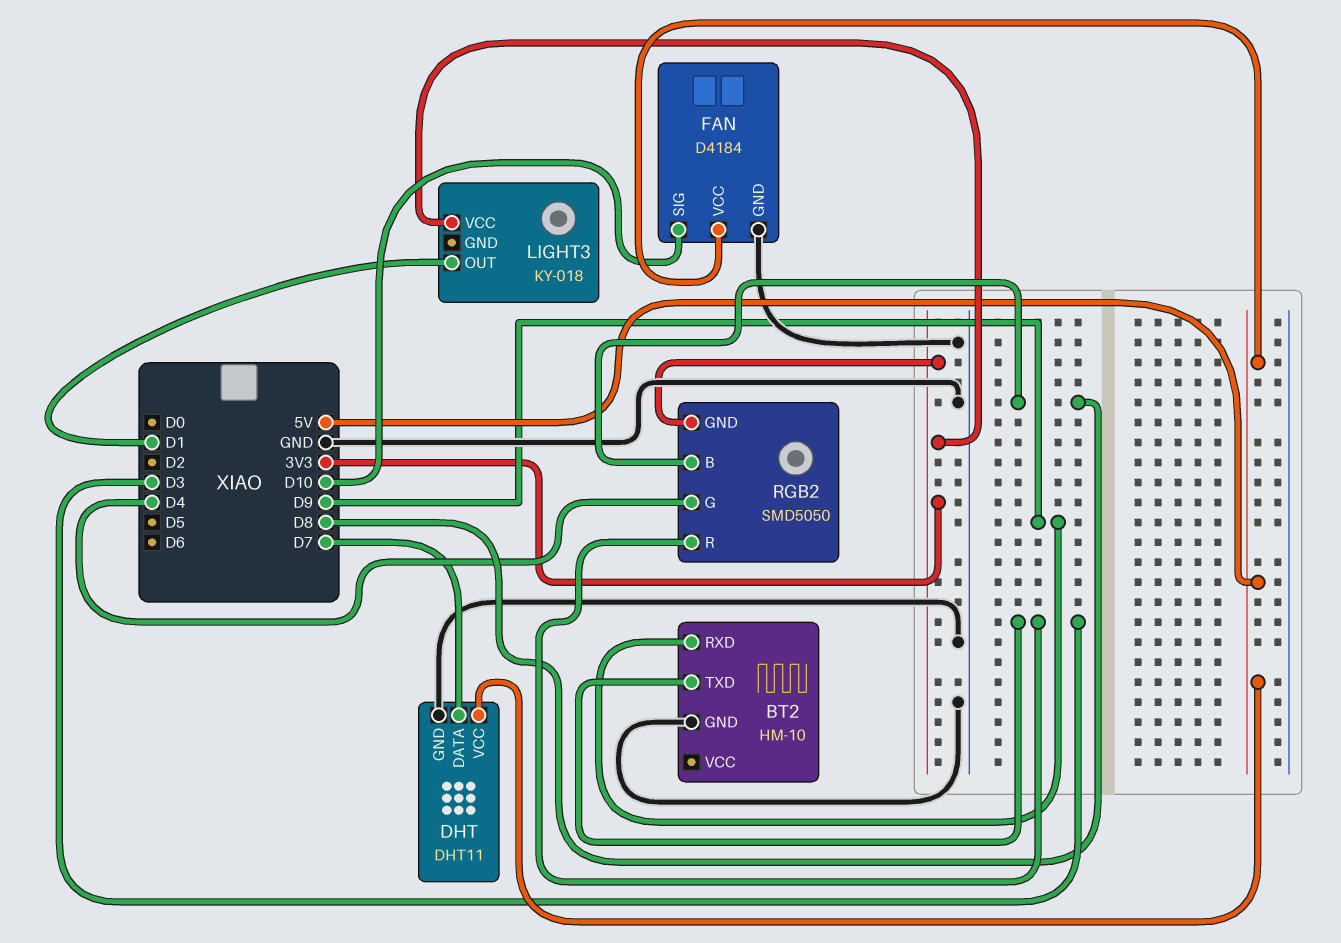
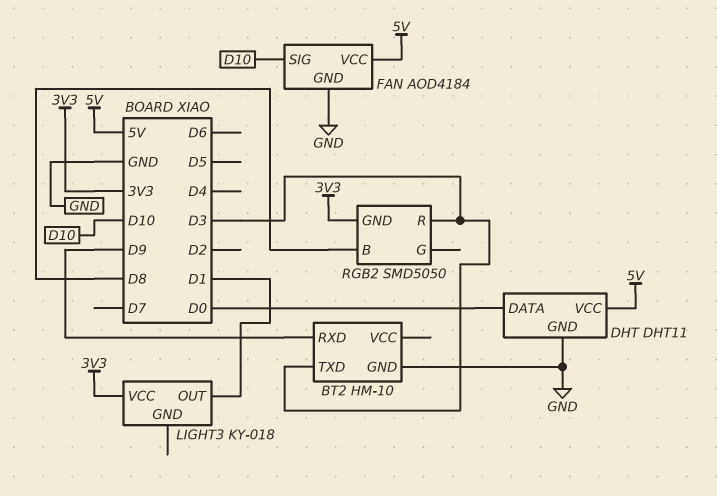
DHT pin DATA: D7 -> D0
FAN: D4184 -> AOD4184
RGB2 pin G: D4 -> none

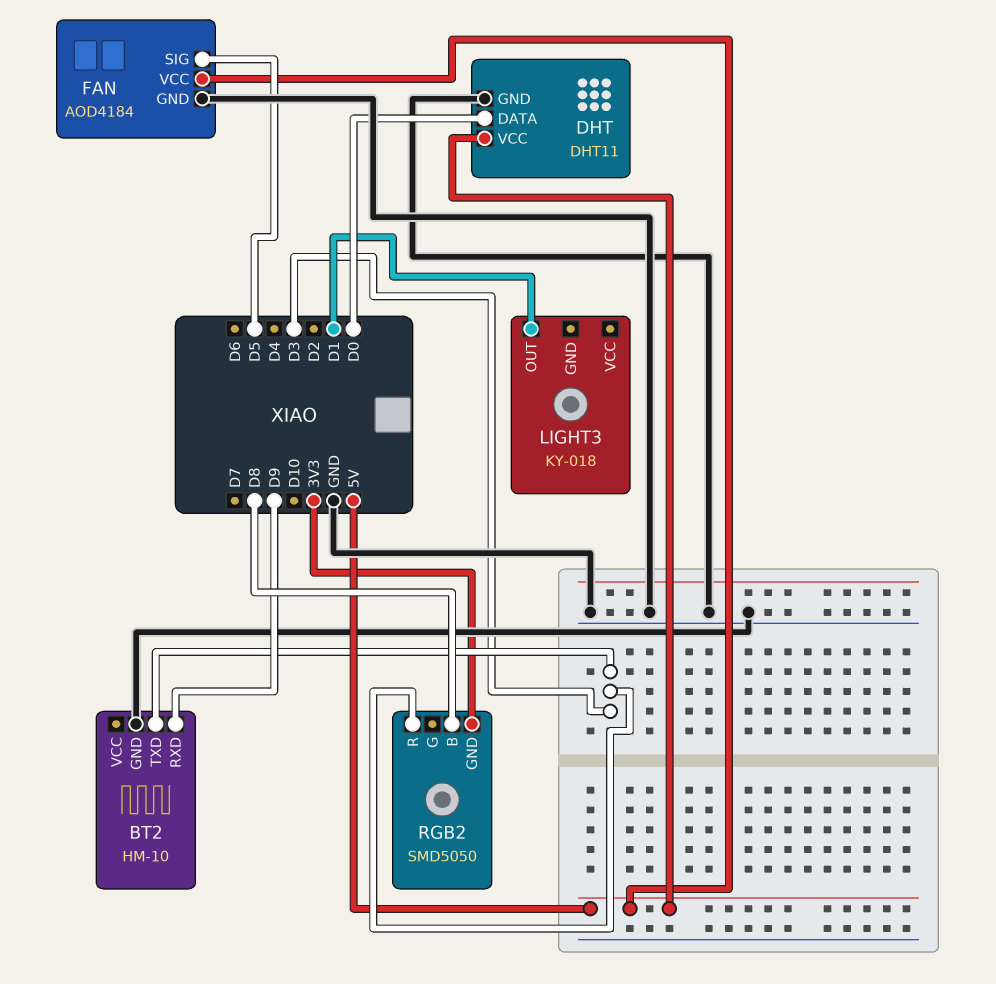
FAN pin SIG: D10 -> D5
LIGHT3 pin VCC: 3V3 -> none

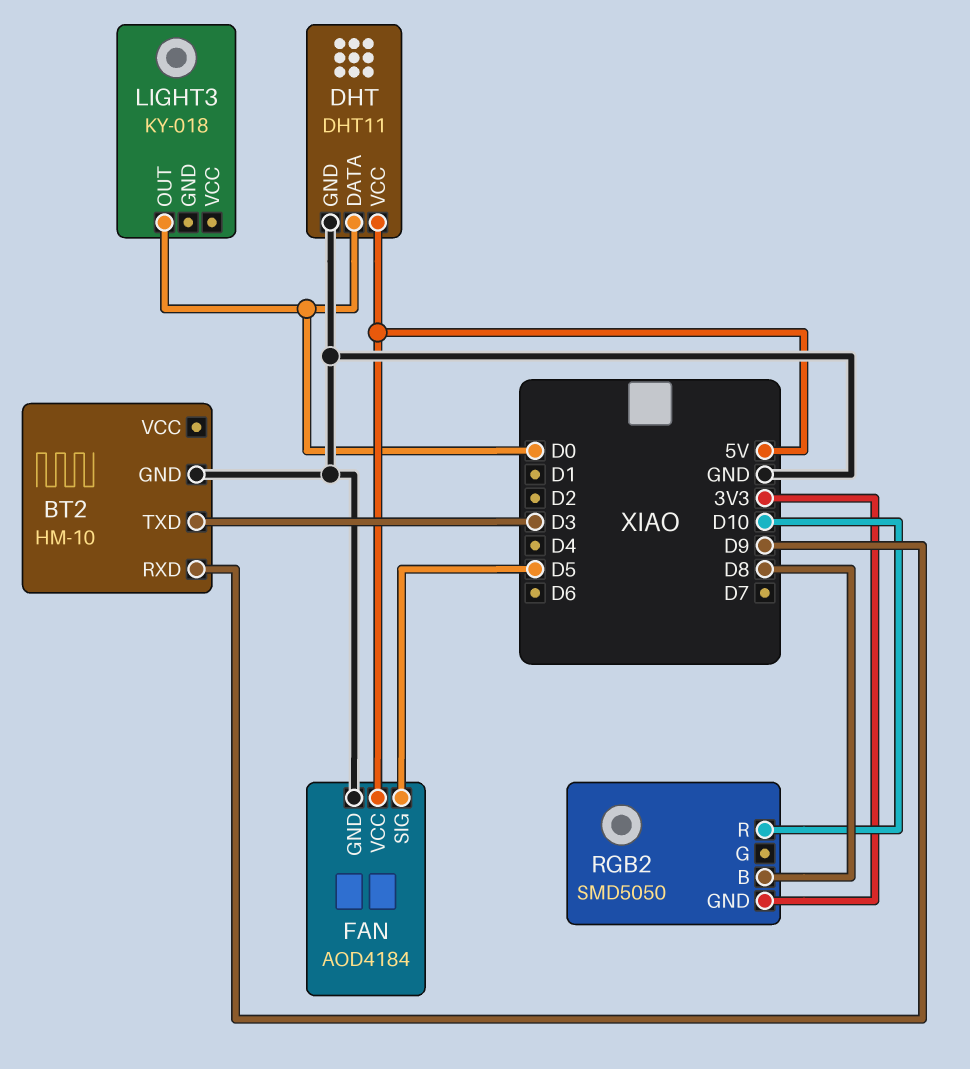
LIGHT3 pin OUT: D1 -> D0
RGB2 pin R: D3 -> D10

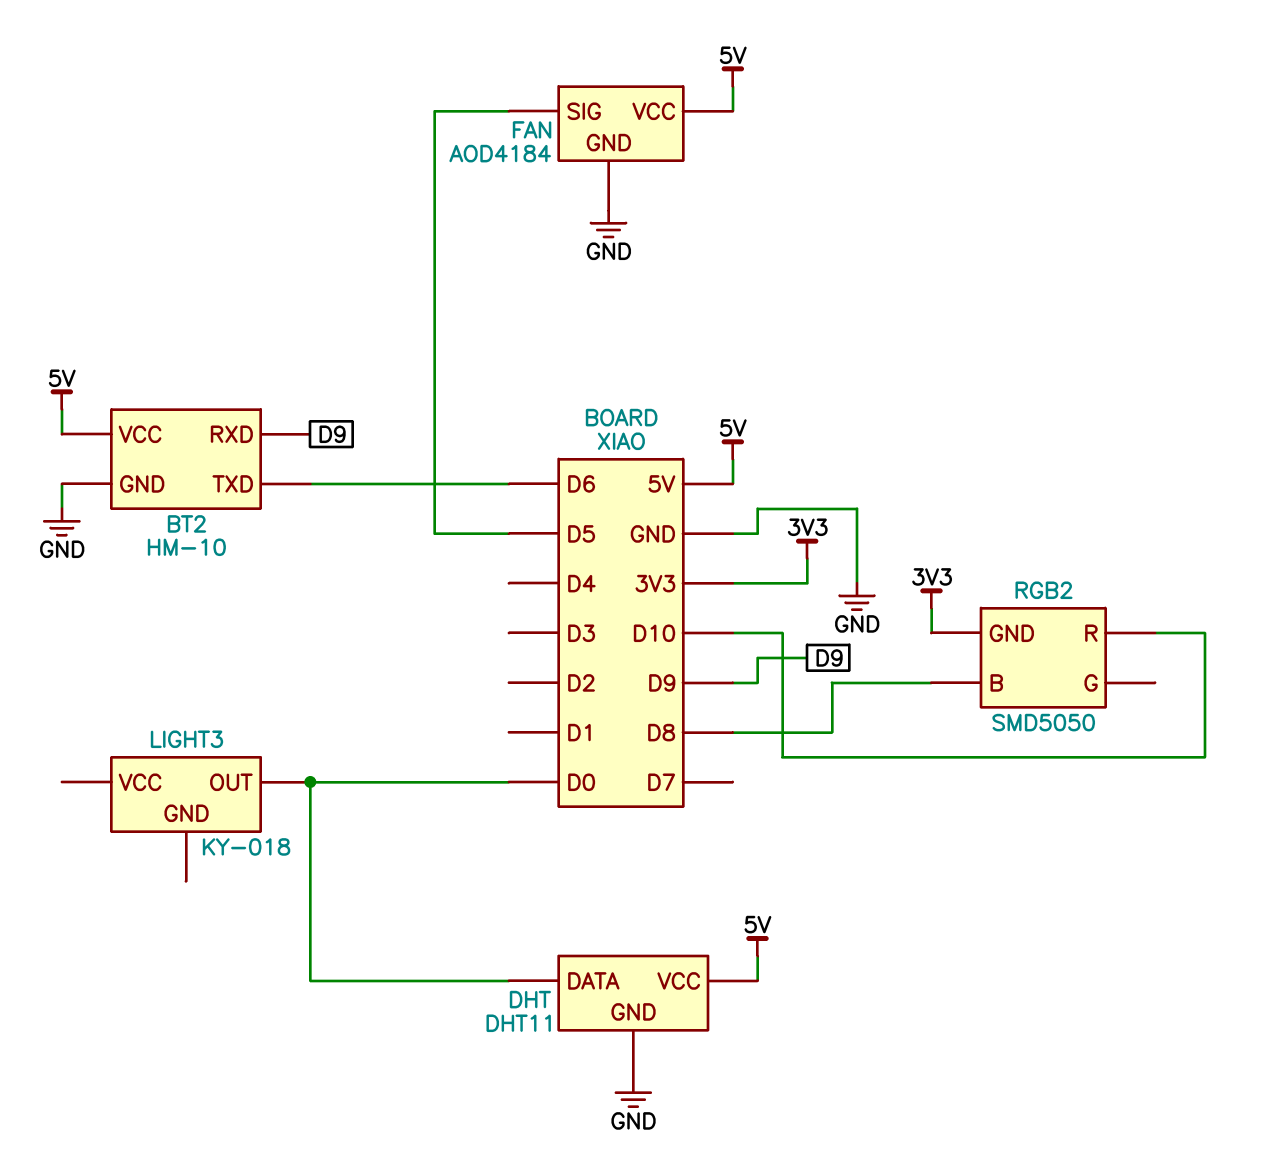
BT2 pin TXD: D3 -> D6
BT2 pin VCC: none -> 5V

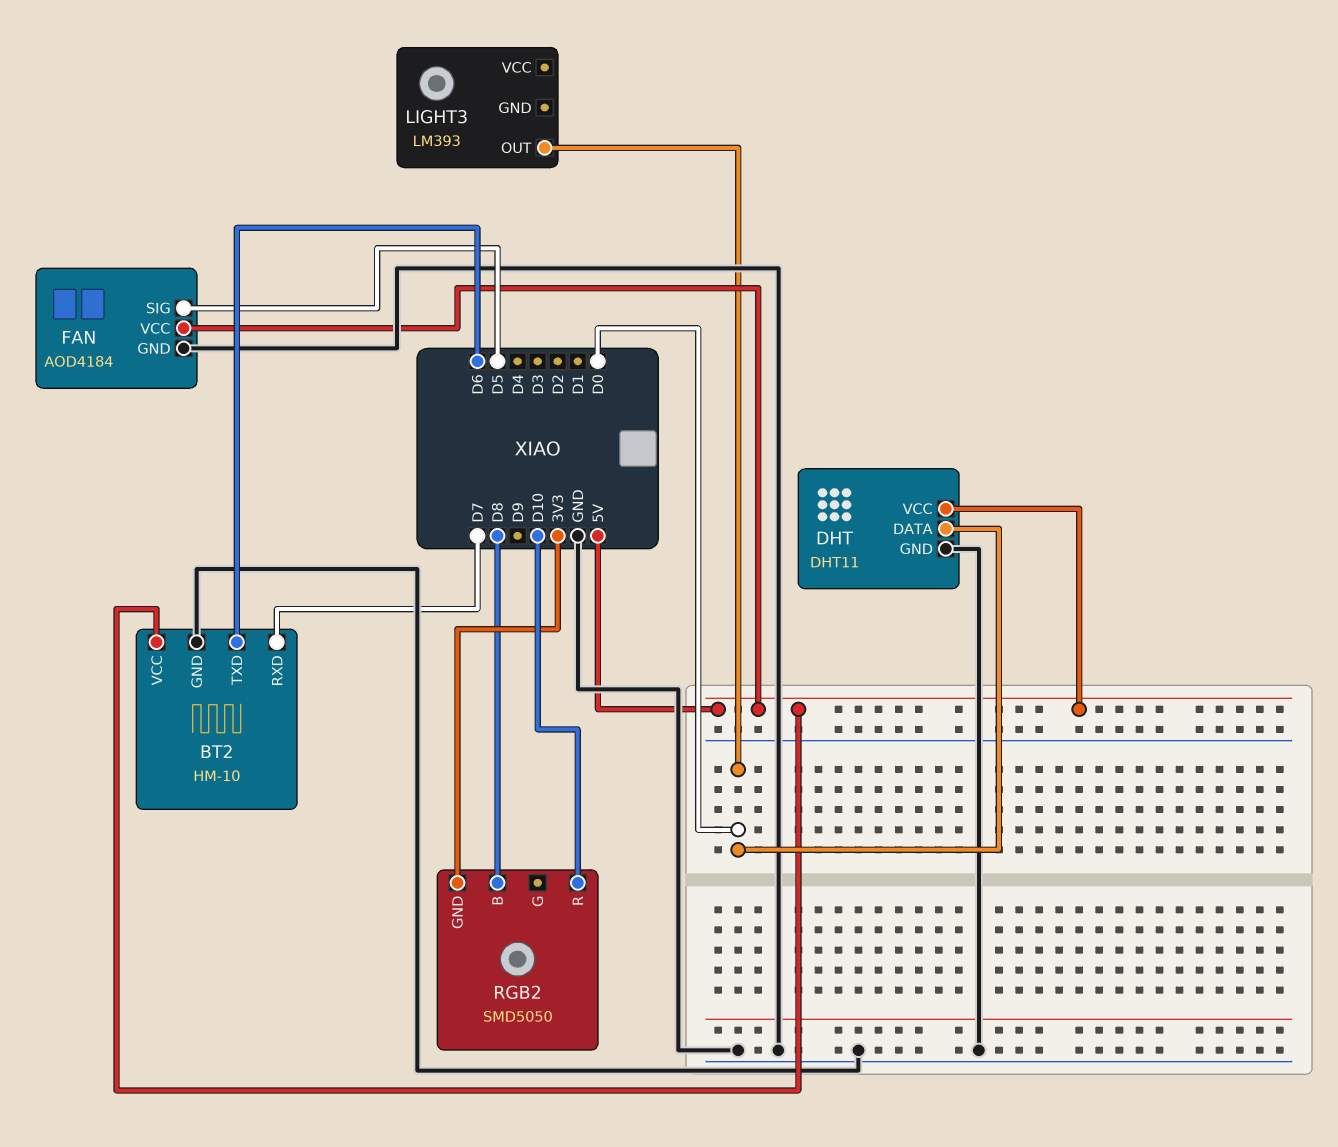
BT2 pin RXD: D9 -> D7
LIGHT3: KY-018 -> LM393

